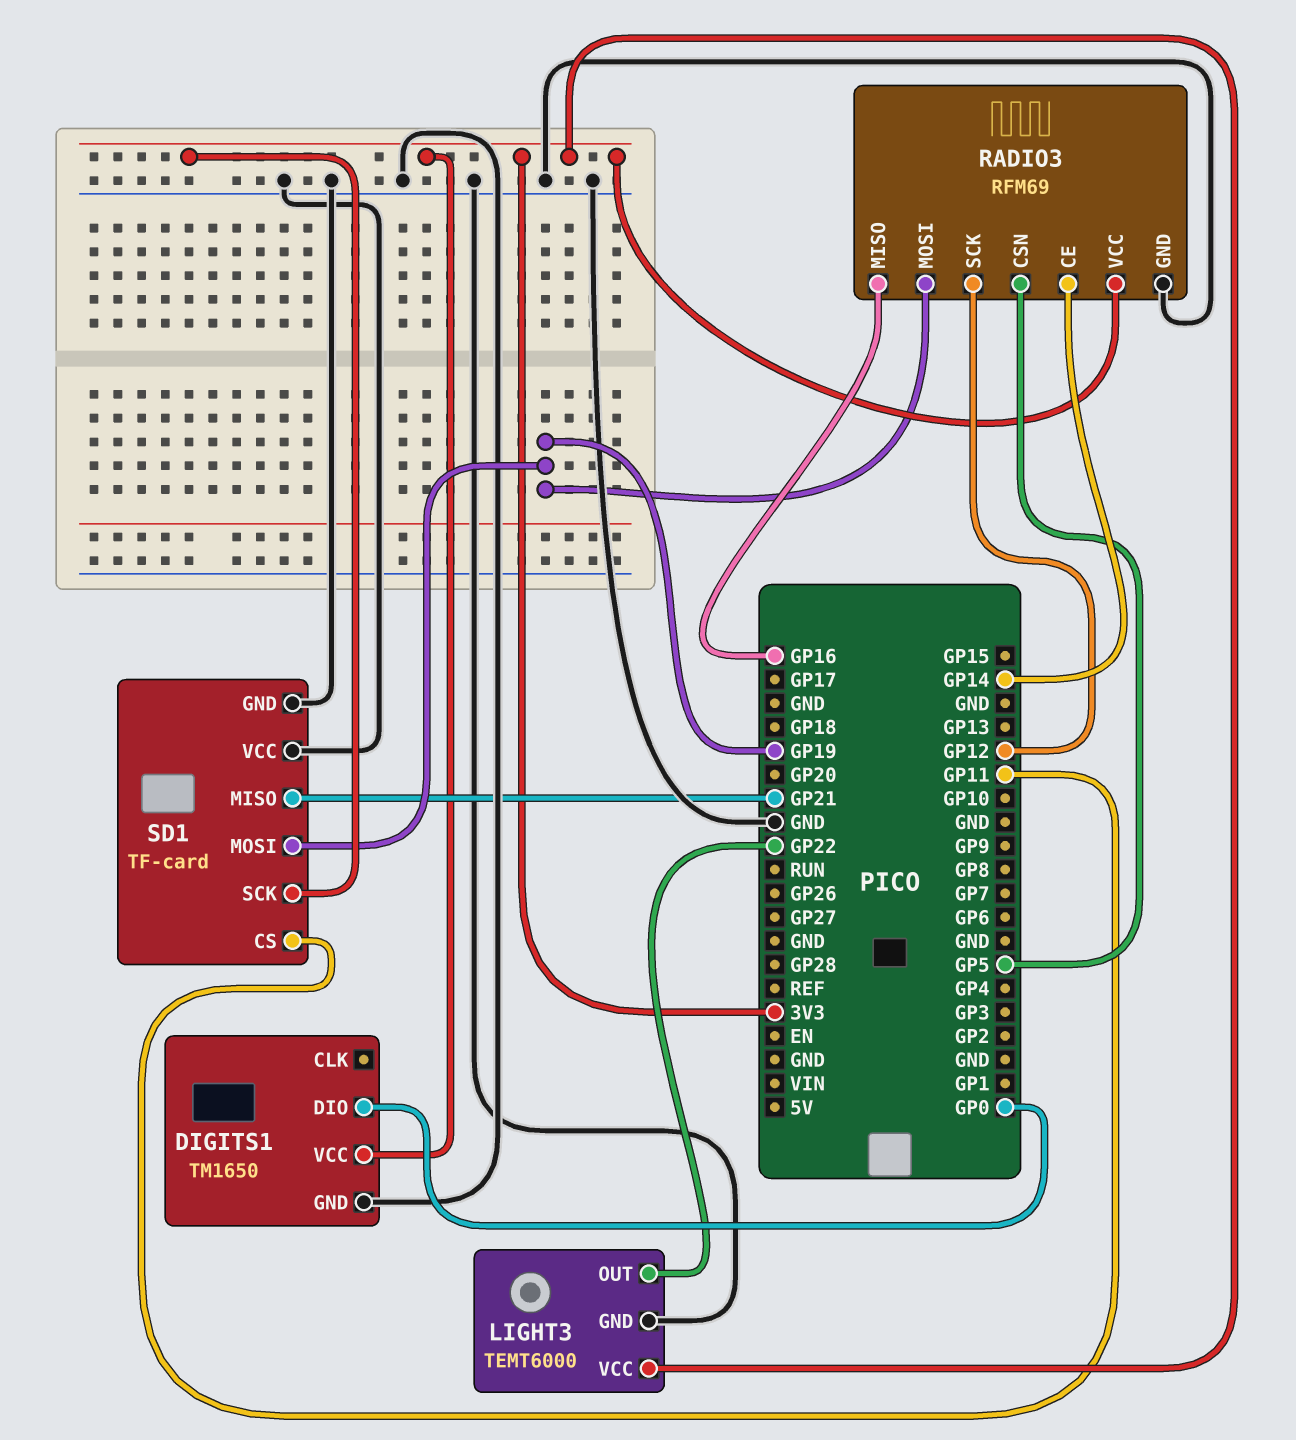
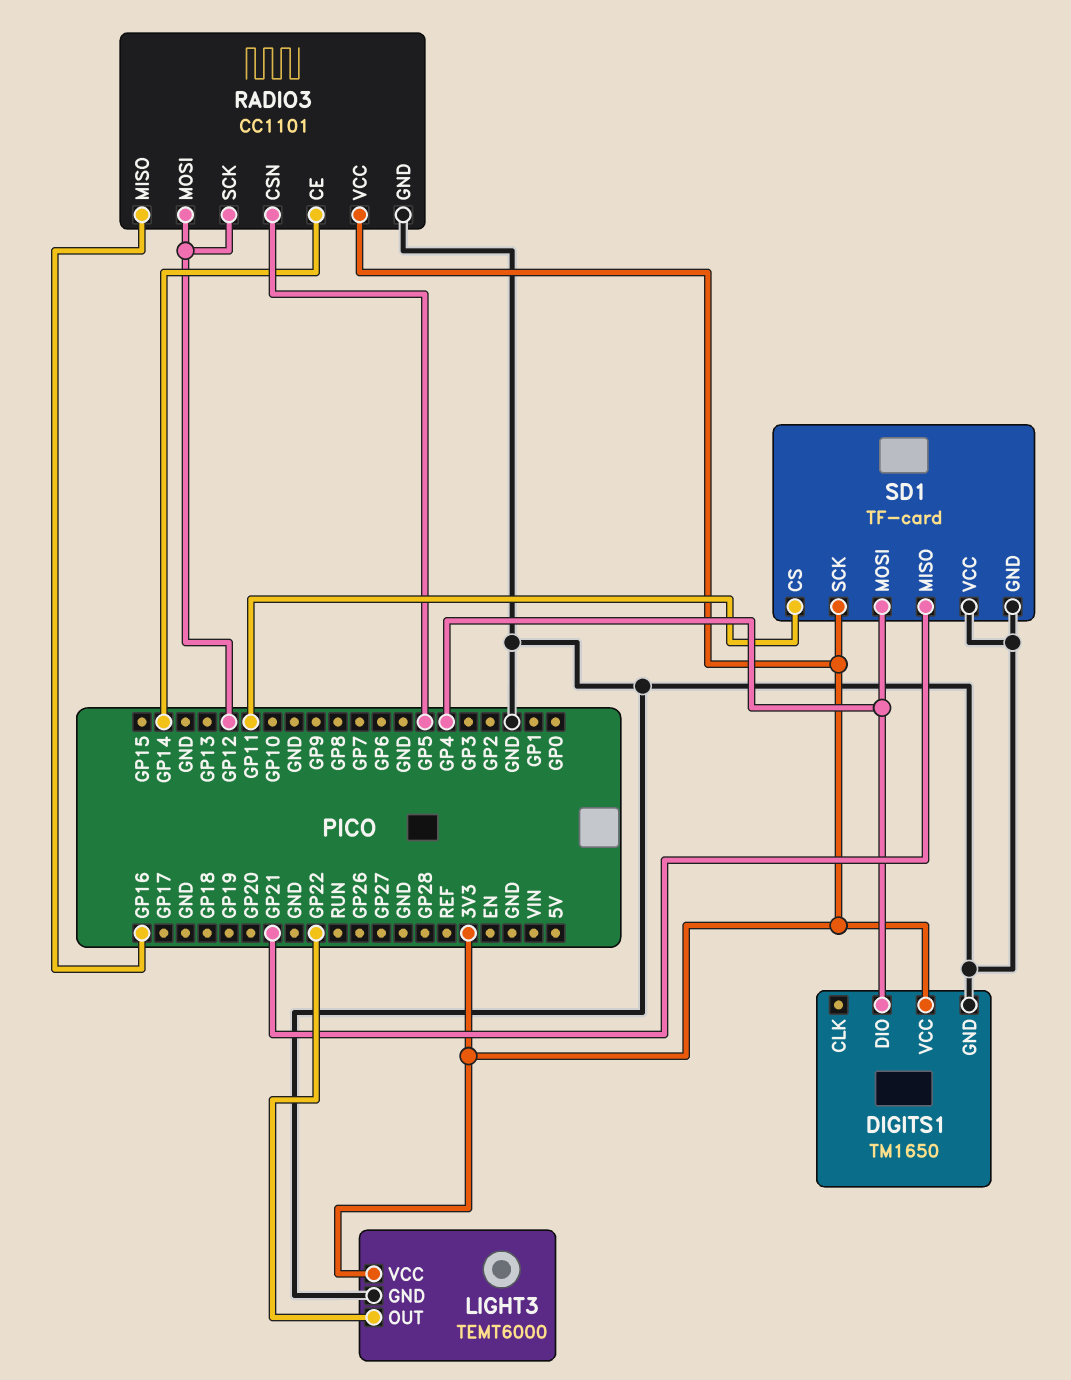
DIGITS1 pin DIO: GP0 -> GP4
RADIO3: RFM69 -> CC1101
RADIO3 pin MOSI: GP19 -> GP12
SD1 pin MOSI: GP19 -> GP4

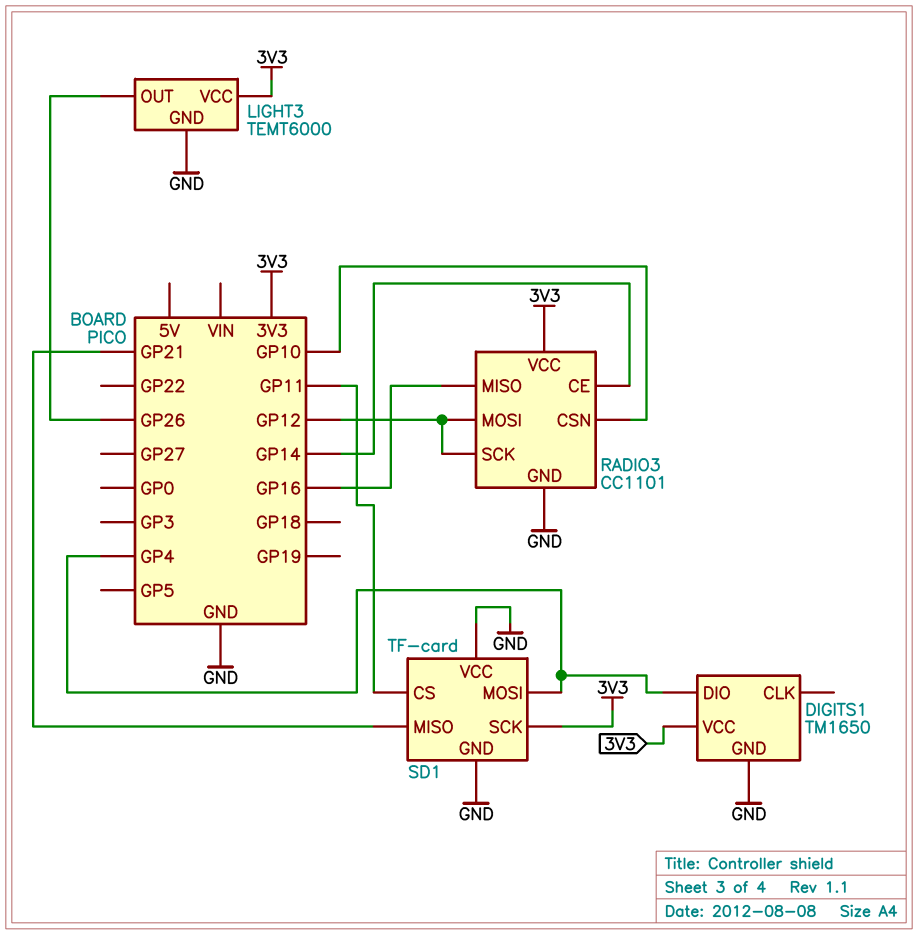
LIGHT3 pin OUT: GP22 -> GP26
RADIO3 pin CSN: GP5 -> GP10

